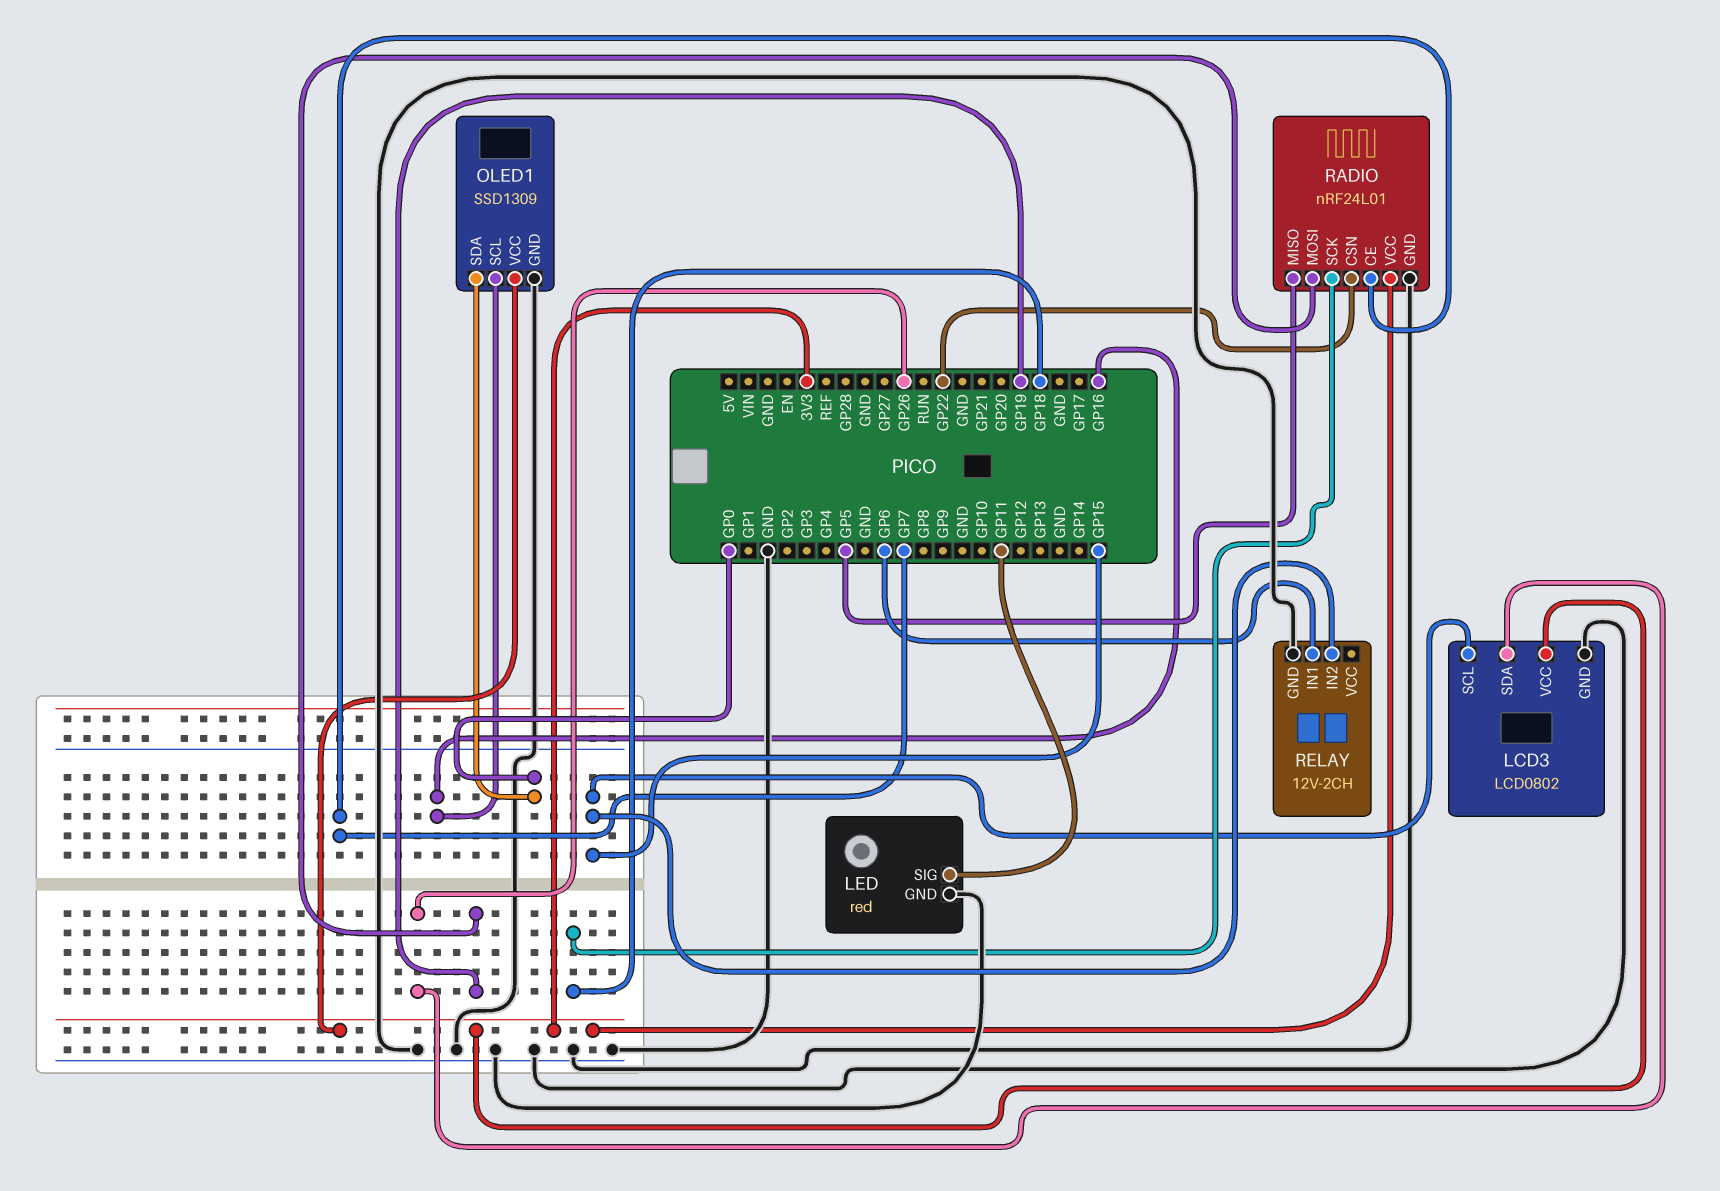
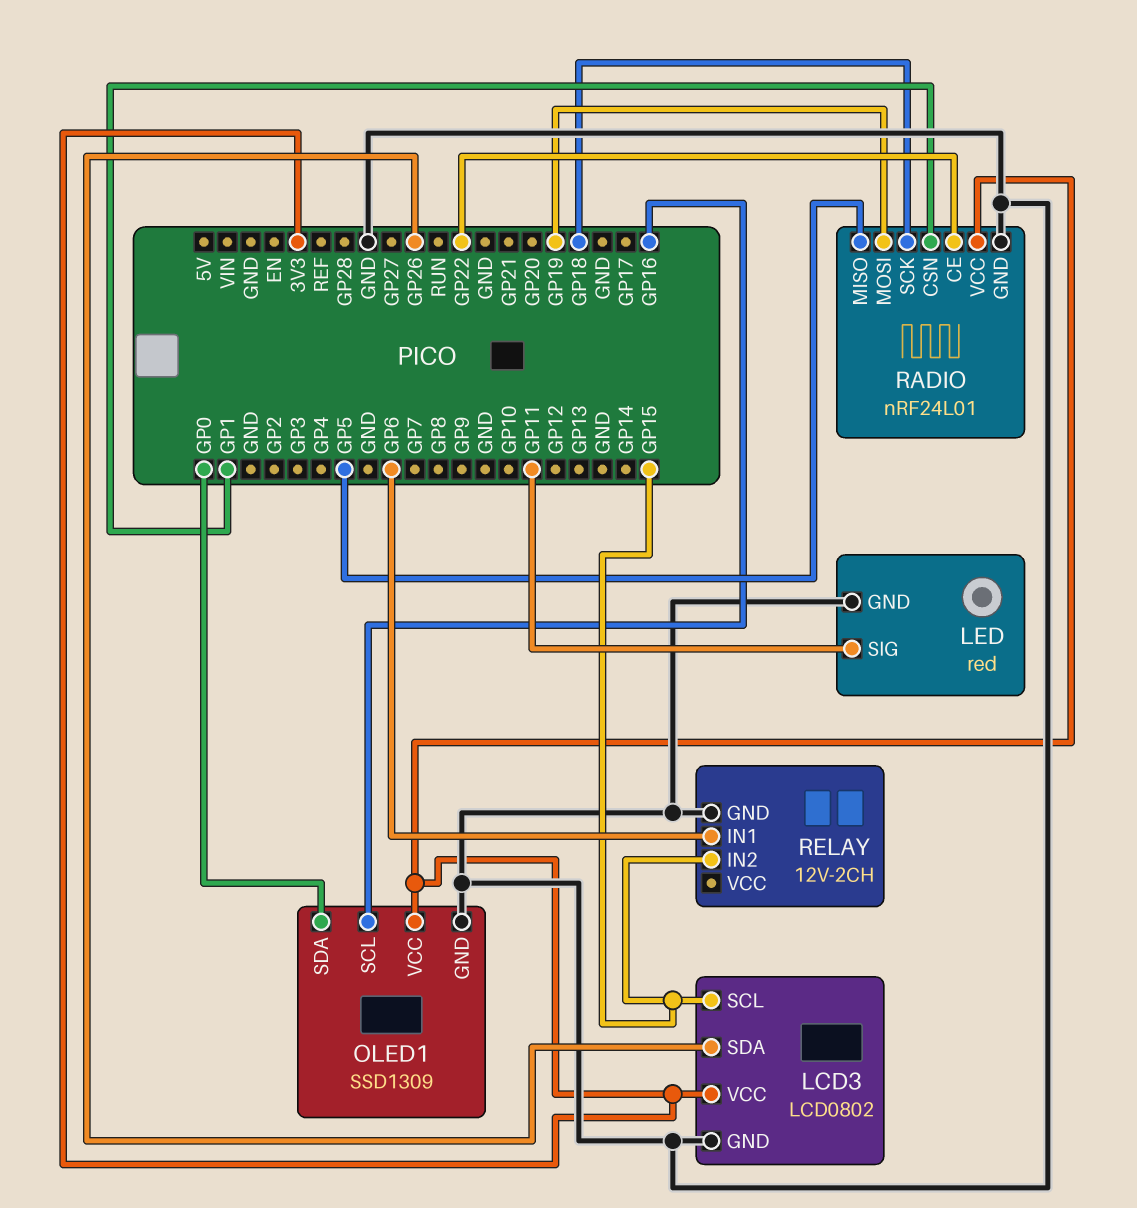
RADIO pin CE: GP7 -> GP22
RADIO pin CSN: GP22 -> GP1

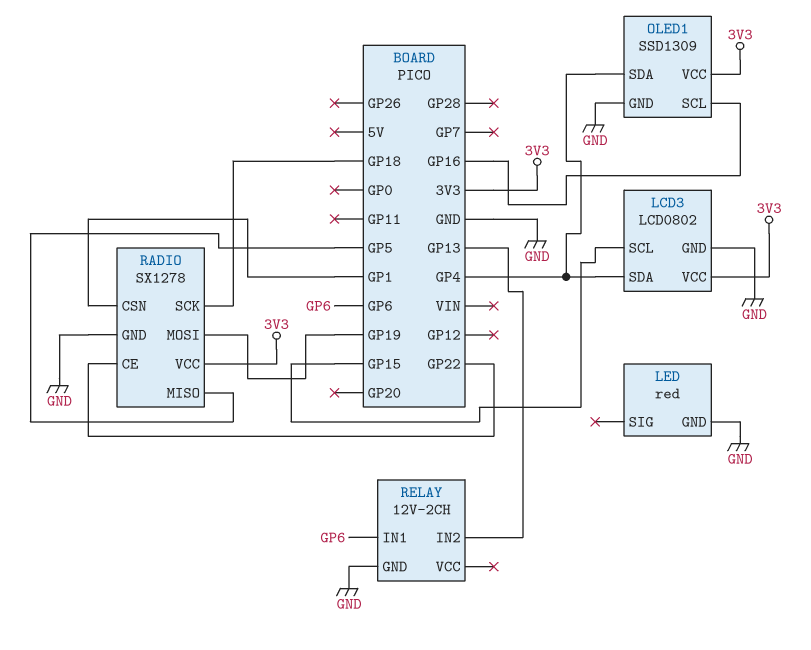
LCD3 pin SDA: GP26 -> GP4
LED pin SIG: GP11 -> none
OLED1 pin SDA: GP0 -> GP4
RADIO: nRF24L01 -> SX1278
RELAY pin IN2: GP15 -> GP13

